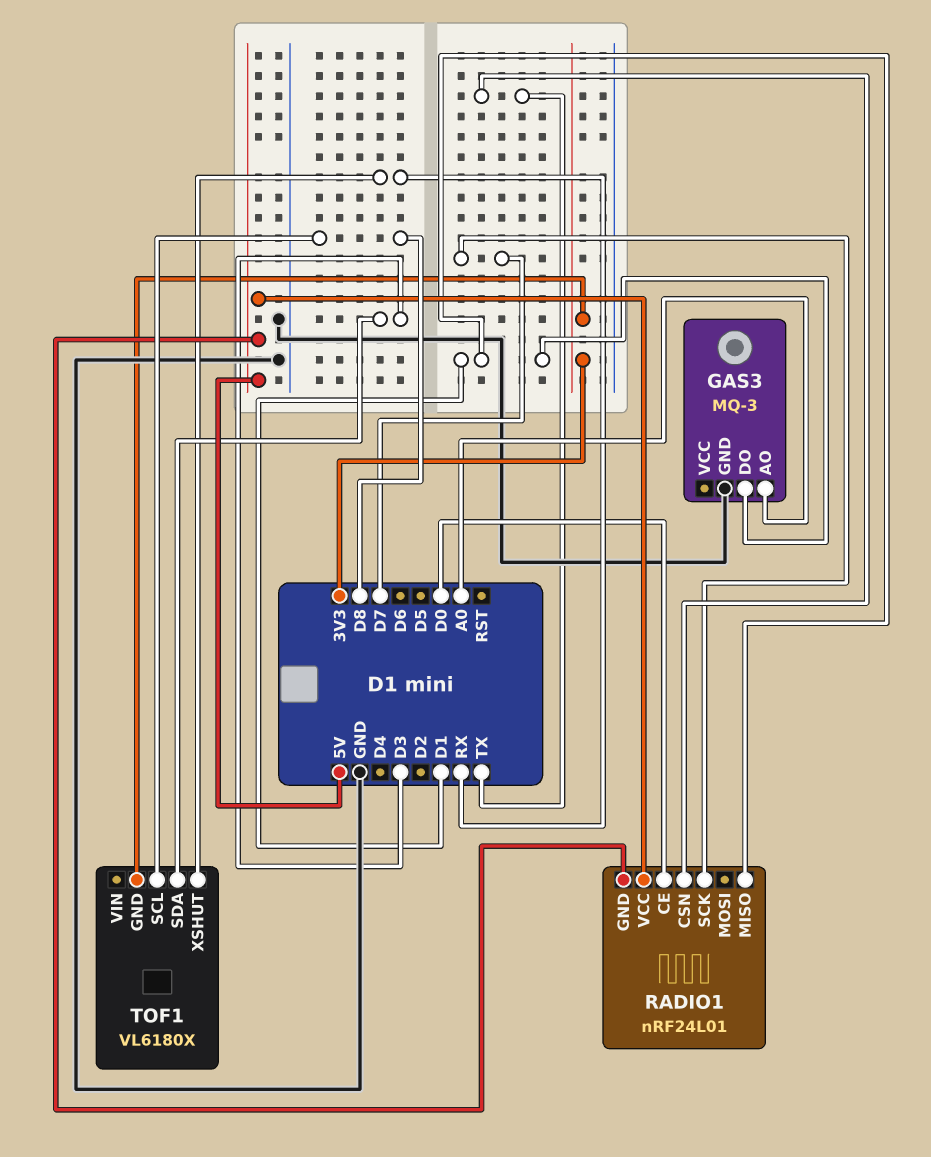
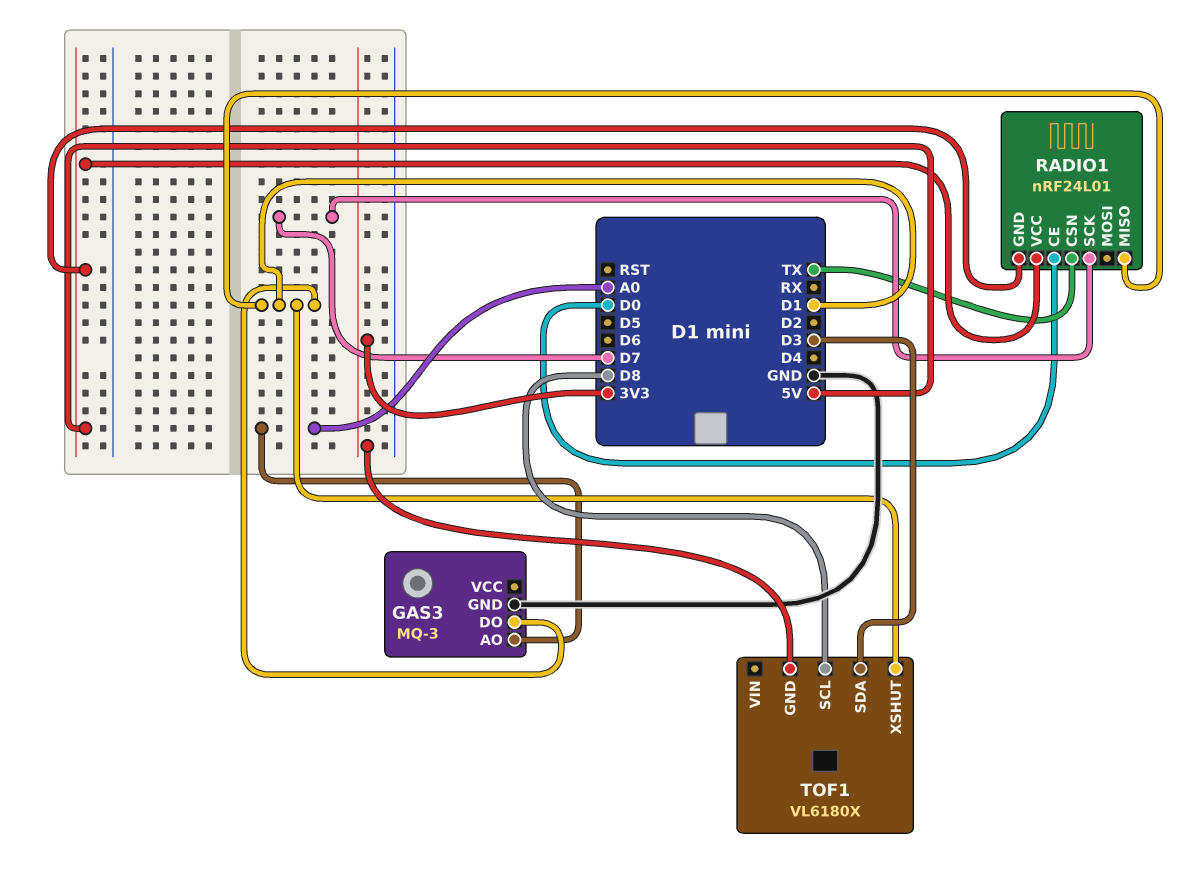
TOF1 pin XSHUT: RX -> D1

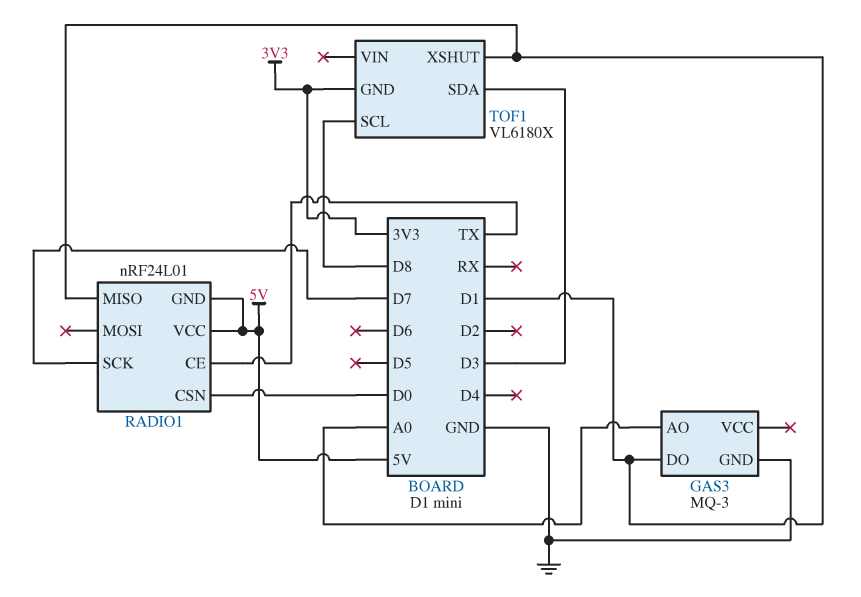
RADIO1 pin CE: D0 -> TX
RADIO1 pin CSN: TX -> D0

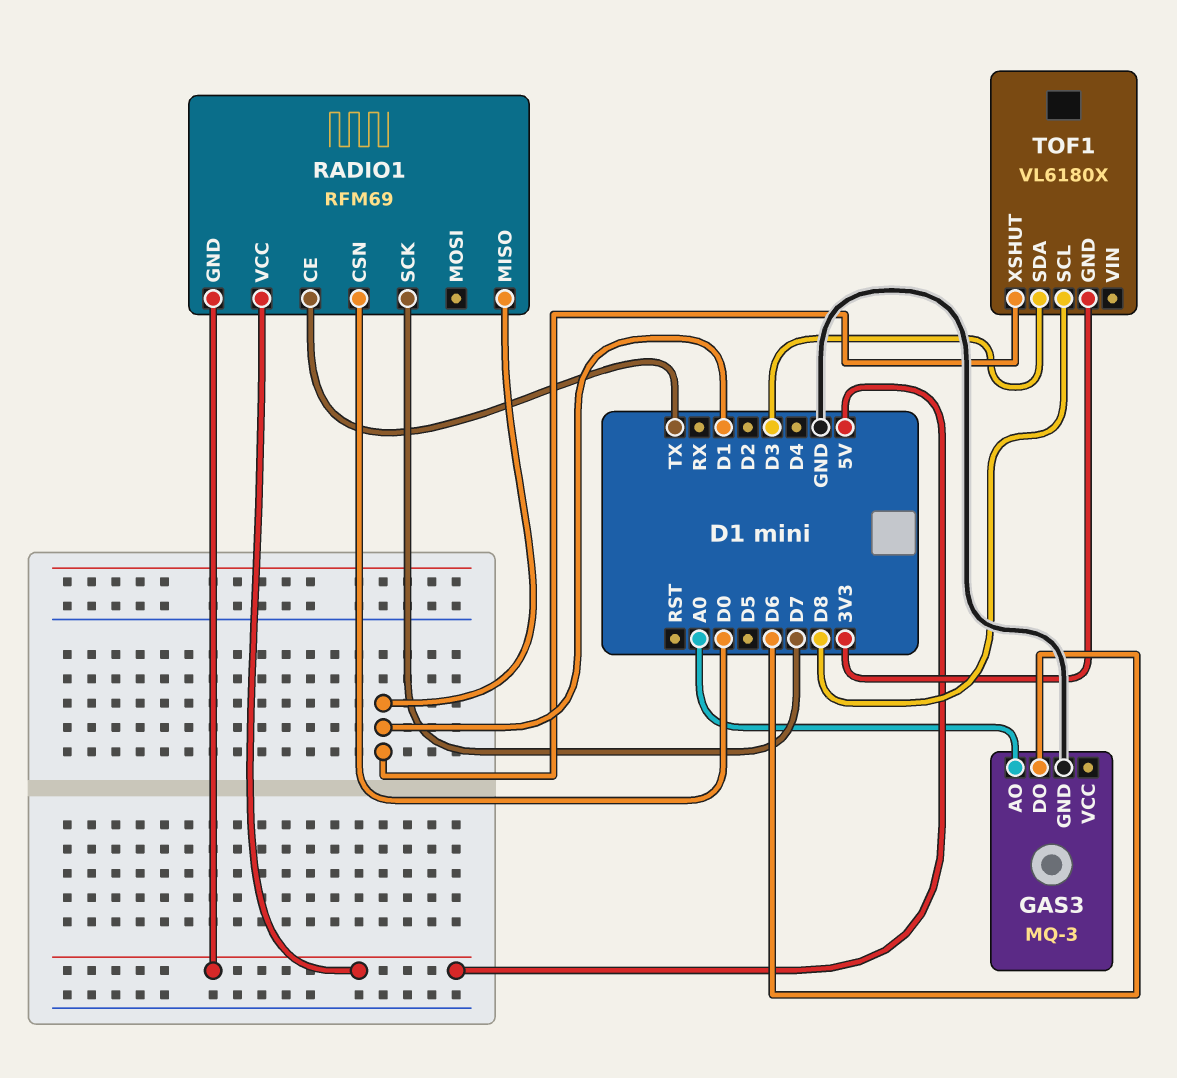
GAS3 pin DO: D1 -> D6
RADIO1: nRF24L01 -> RFM69

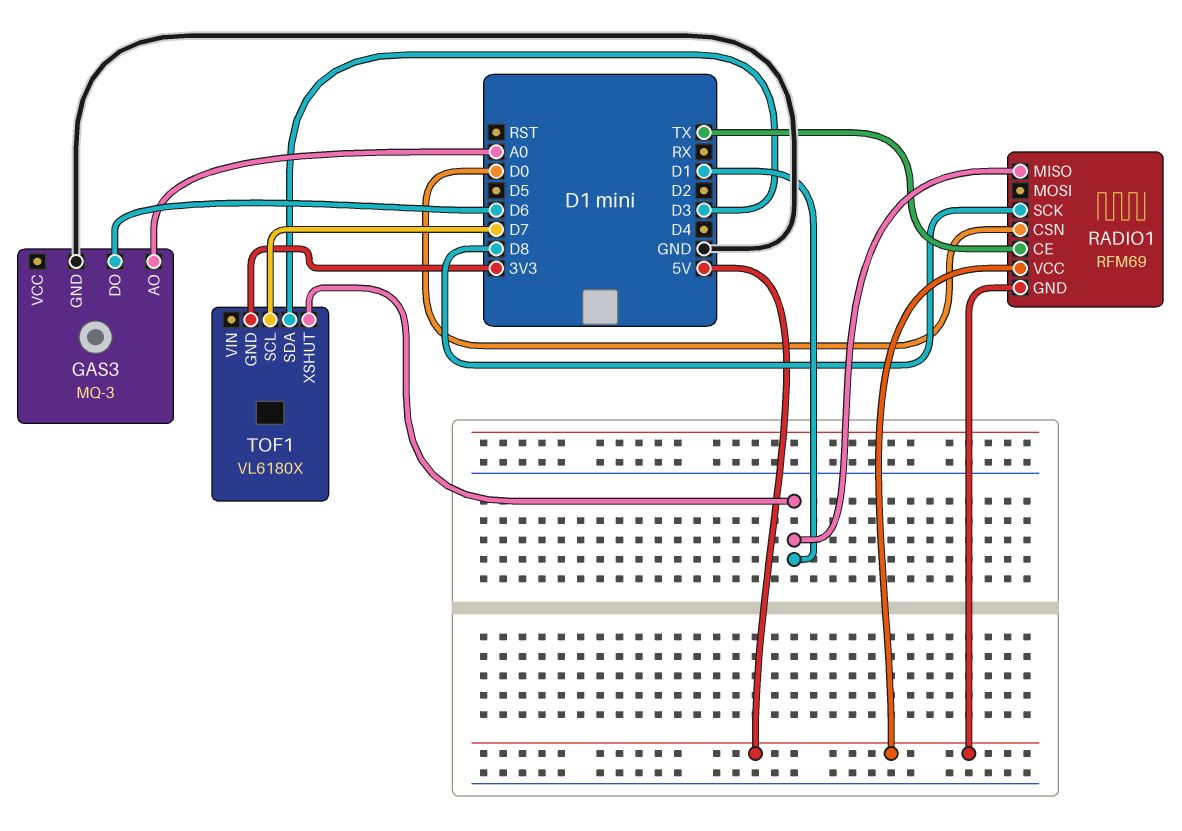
RADIO1 pin SCK: D7 -> D8
TOF1 pin SCL: D8 -> D7

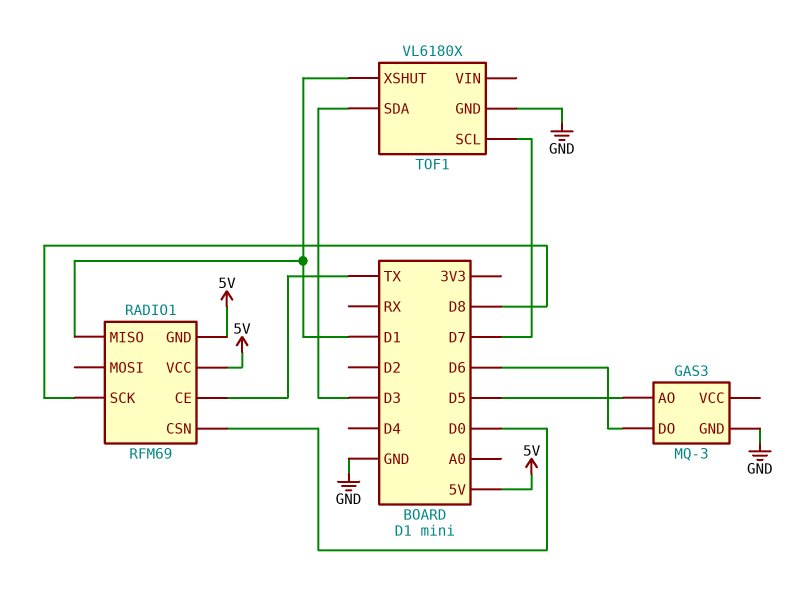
GAS3 pin AO: A0 -> D5
TOF1 pin GND: 3V3 -> GND

